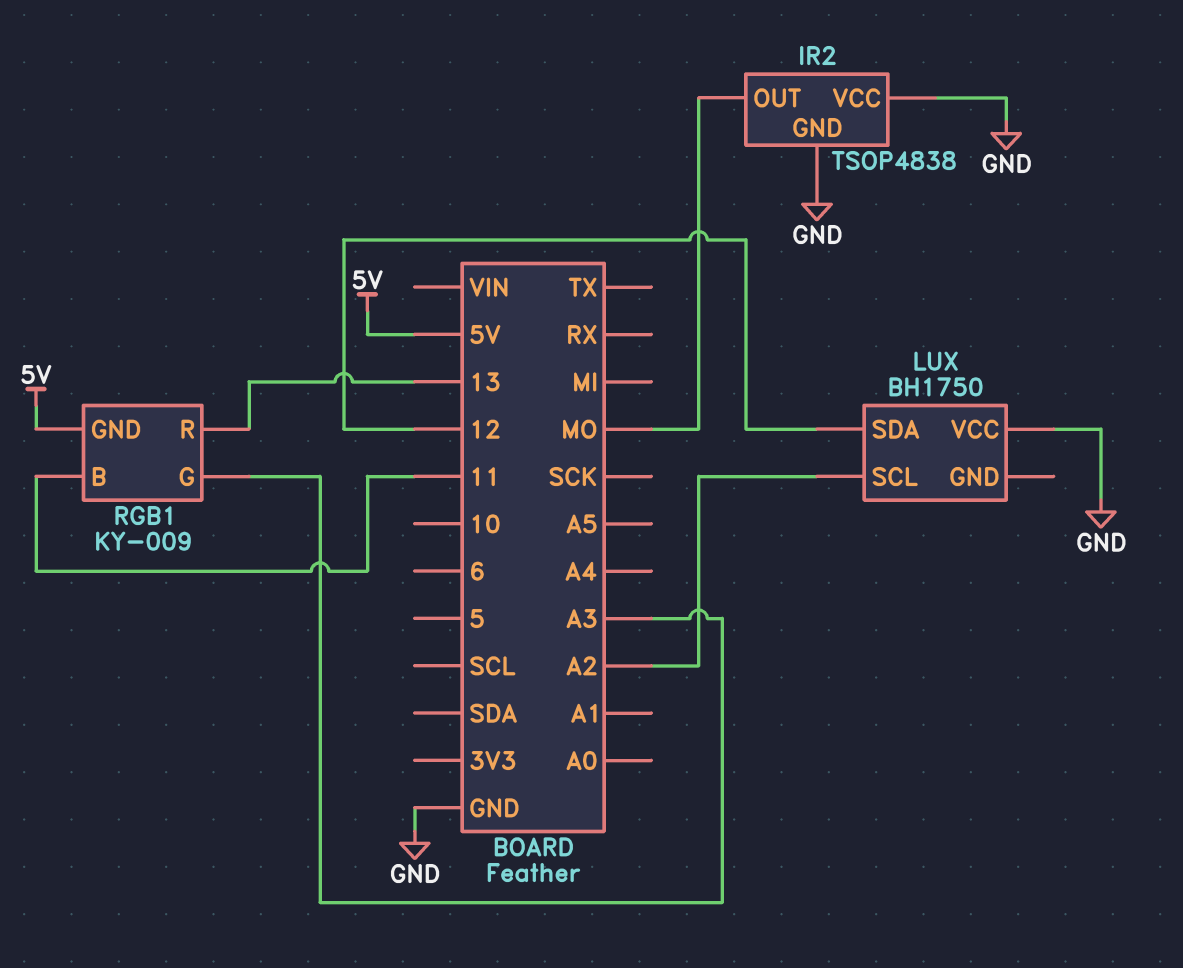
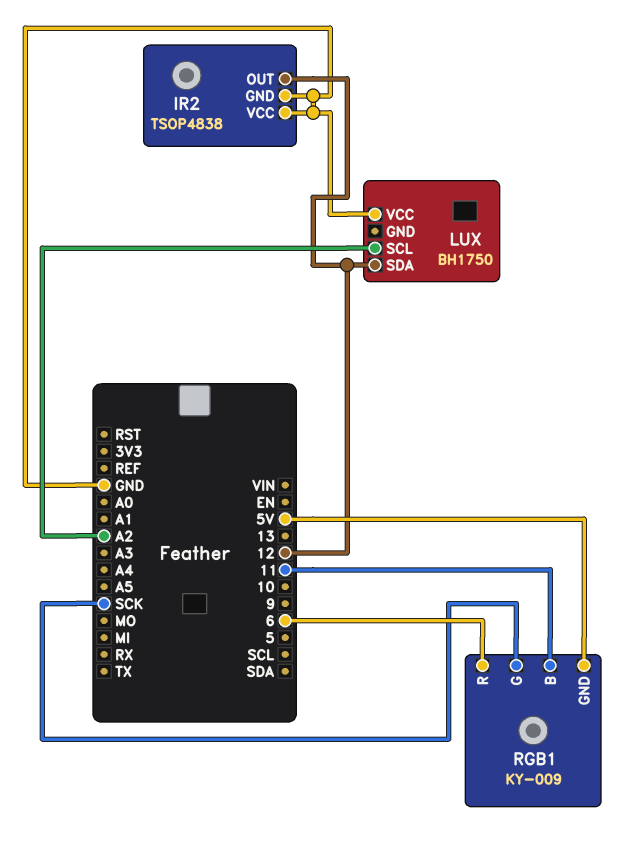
IR2 pin OUT: MO -> 12
RGB1 pin G: A3 -> SCK
RGB1 pin R: 13 -> 6

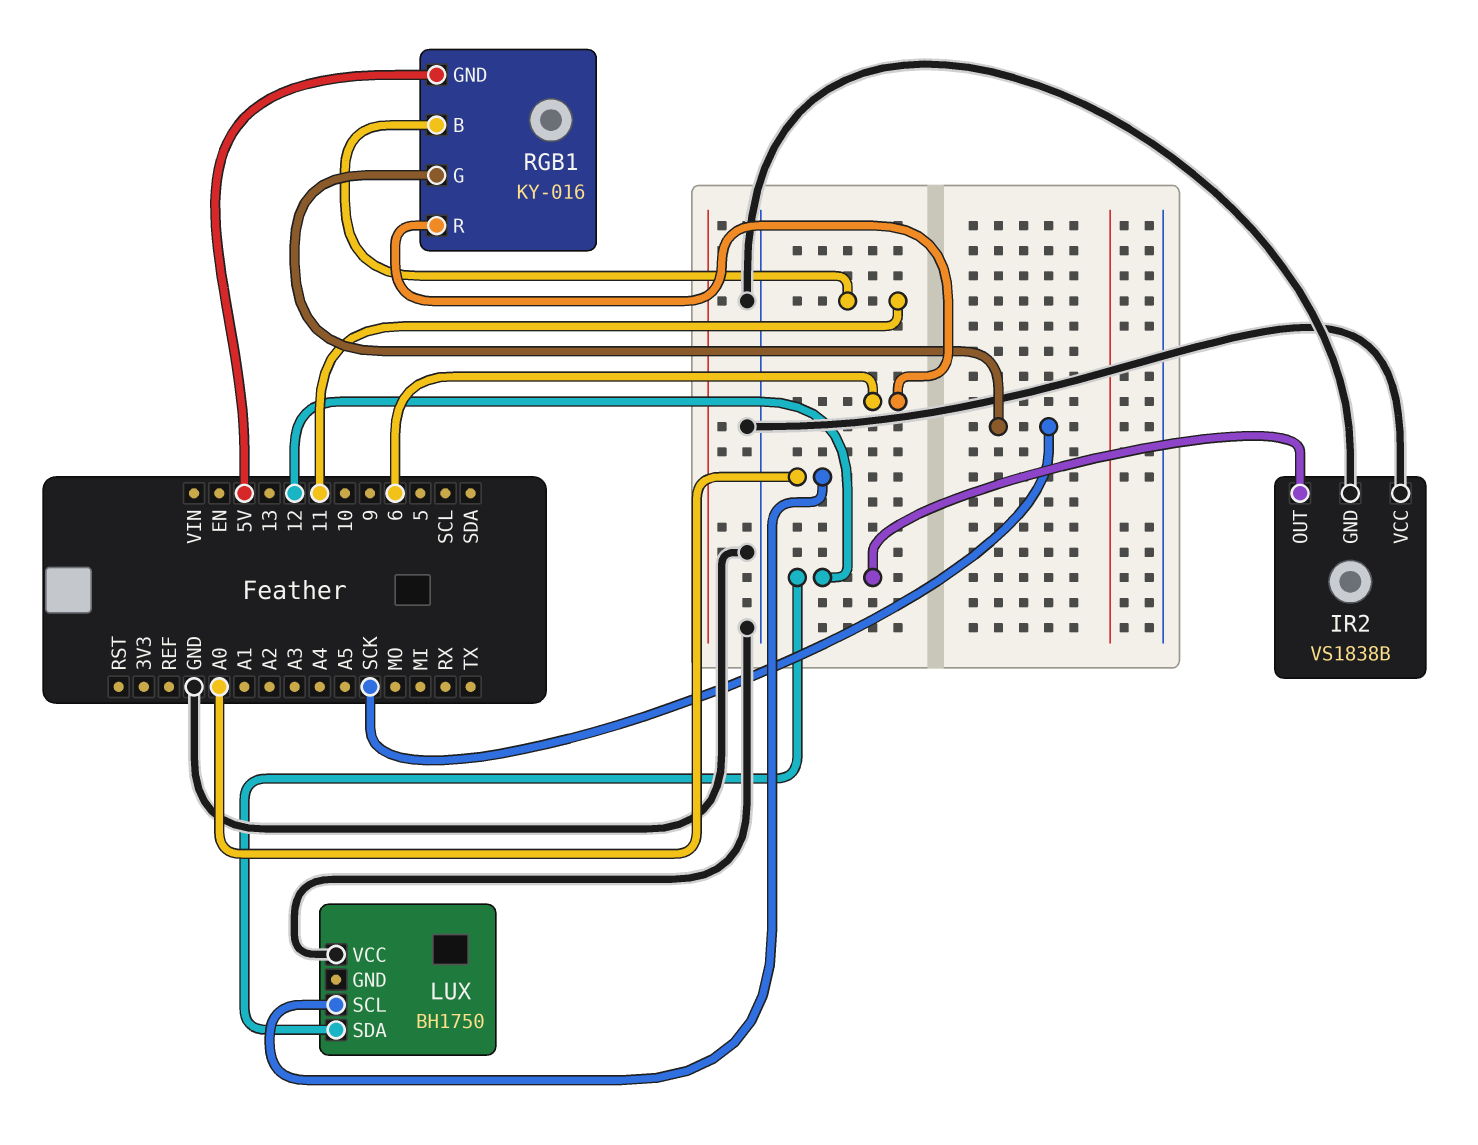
IR2: TSOP4838 -> VS1838B
LUX pin SCL: A2 -> A0
RGB1: KY-009 -> KY-016

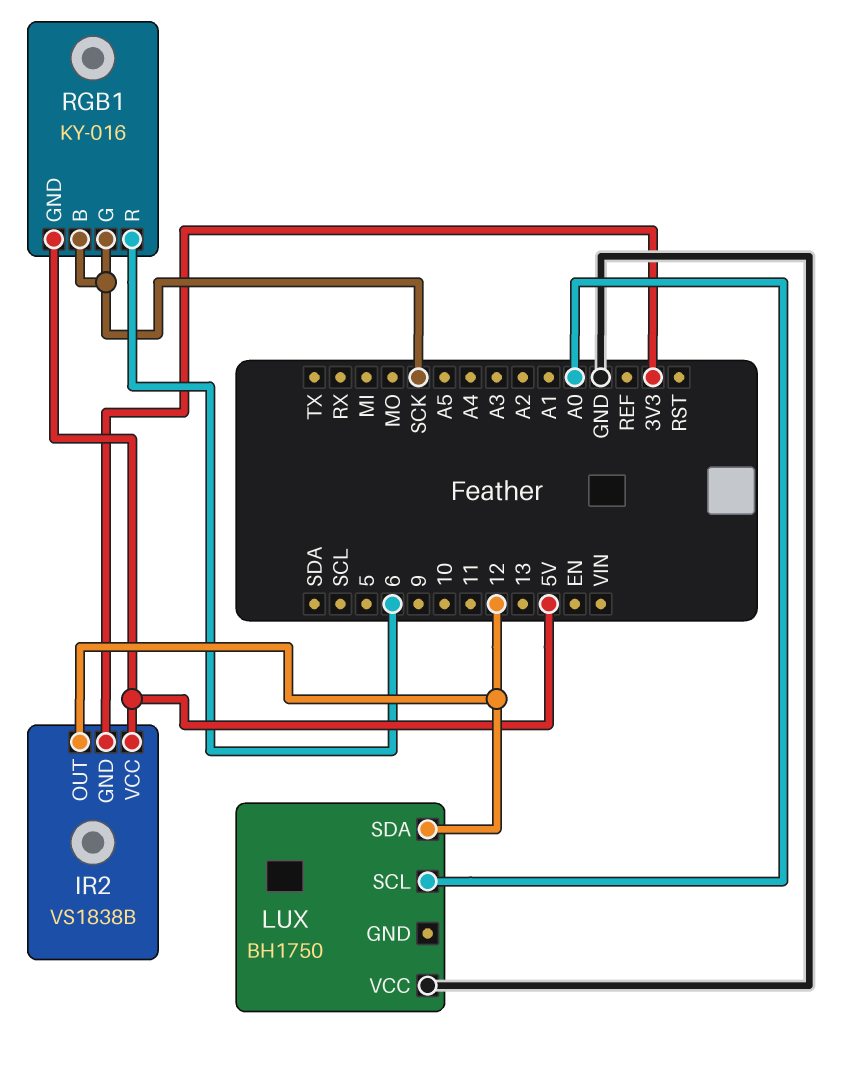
IR2 pin GND: GND -> 3V3
IR2 pin VCC: GND -> 5V
RGB1 pin B: 11 -> SCK

